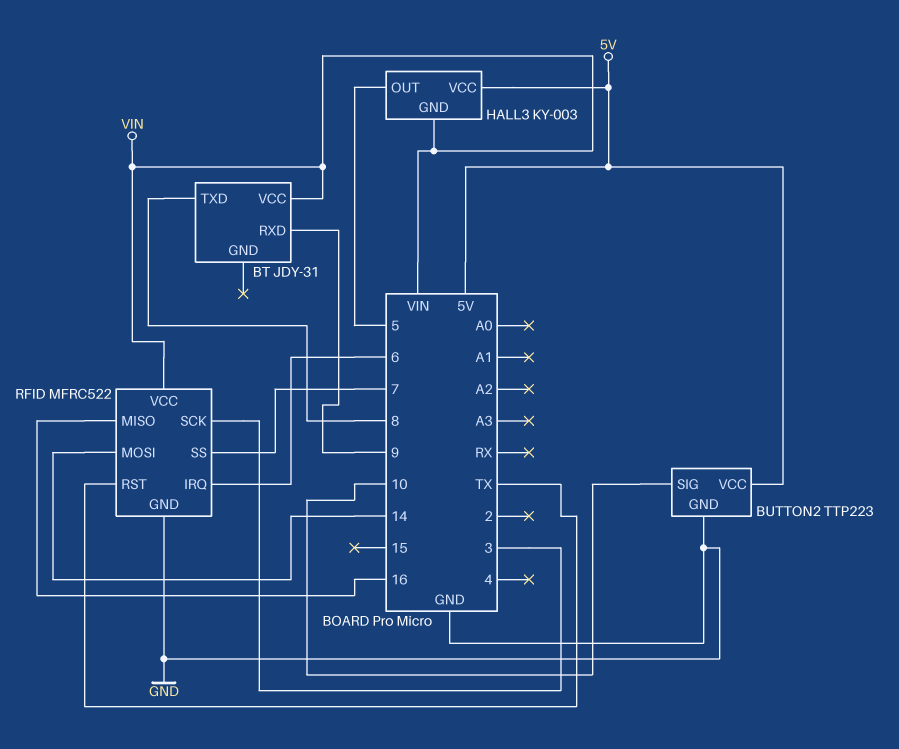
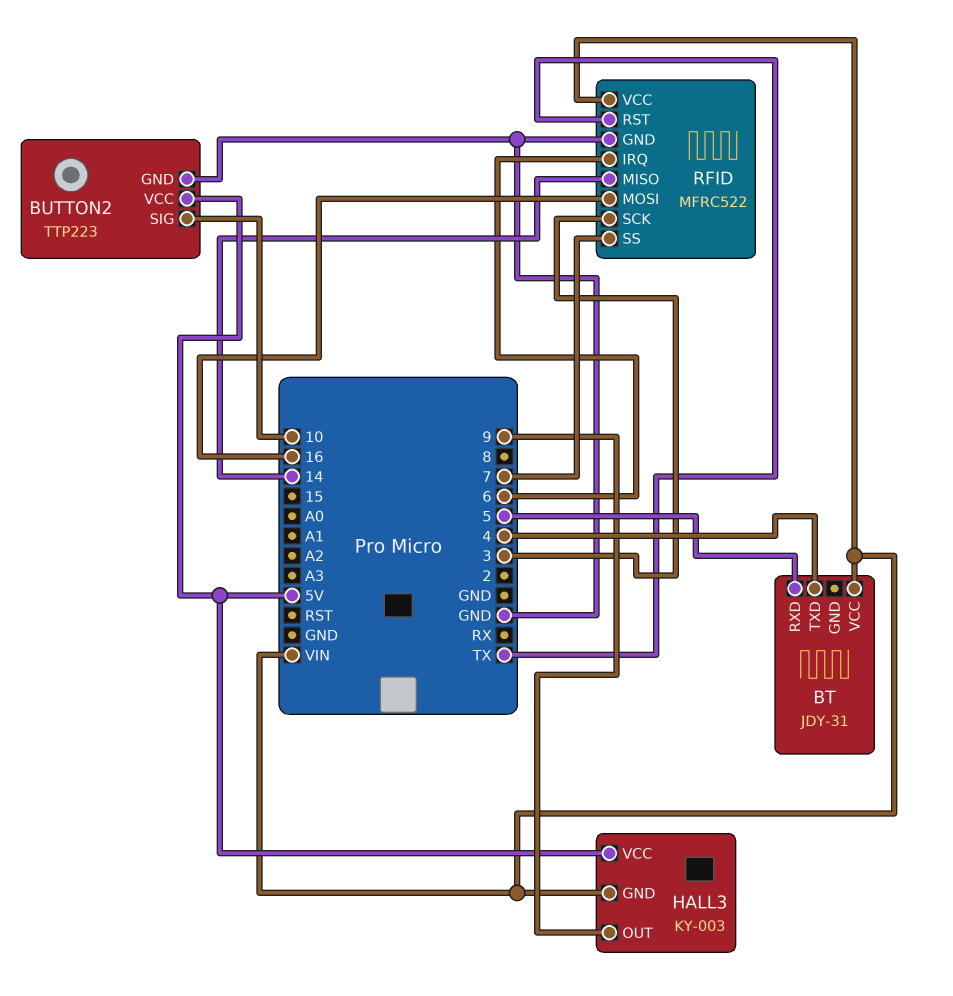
BT pin RXD: 9 -> 5
BT pin TXD: 8 -> 4
HALL3 pin OUT: 5 -> 9
RFID pin MISO: 16 -> 14
RFID pin MOSI: 14 -> 16

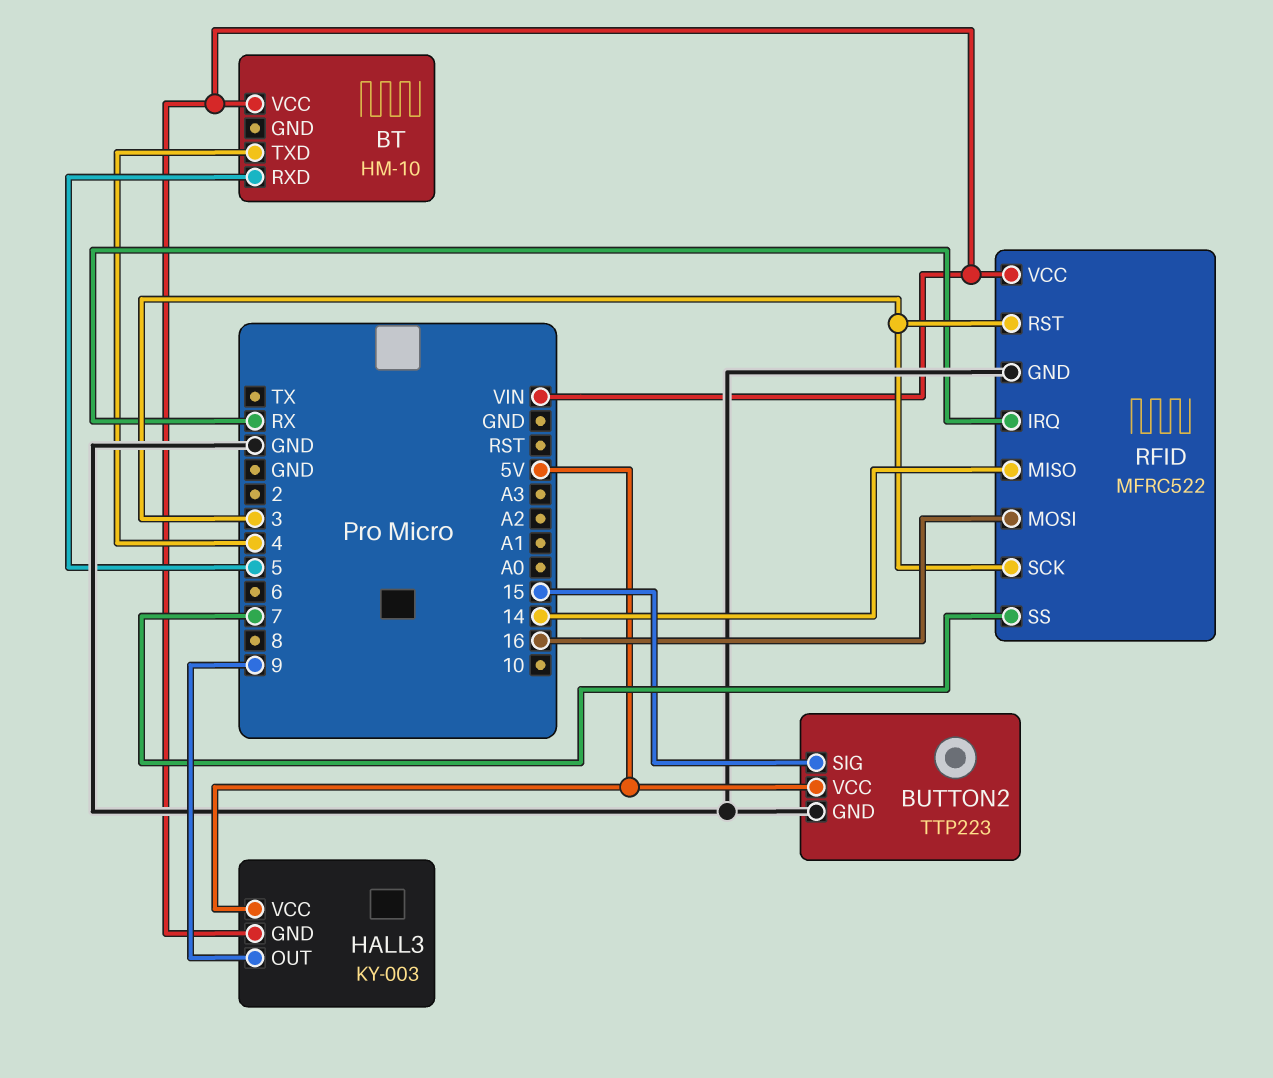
BT: JDY-31 -> HM-10
BUTTON2 pin SIG: 10 -> 15
RFID pin IRQ: 6 -> RX
RFID pin RST: TX -> 3

